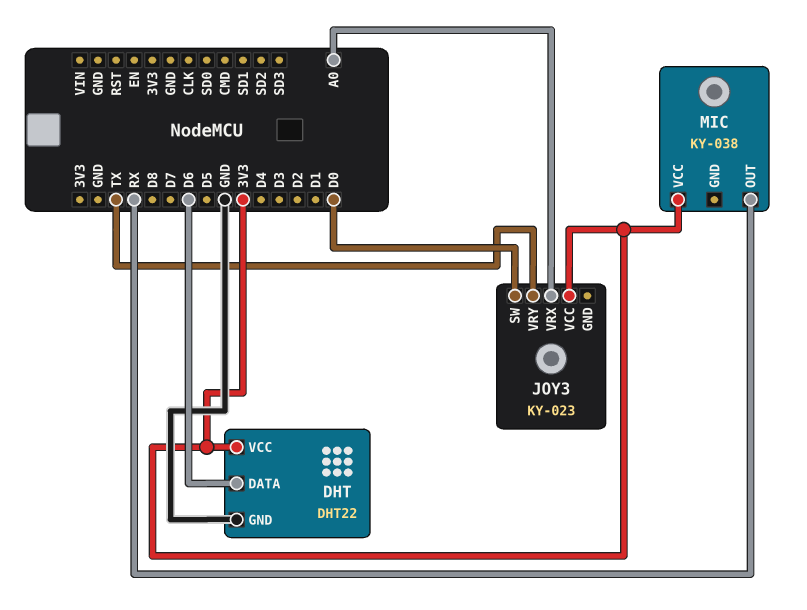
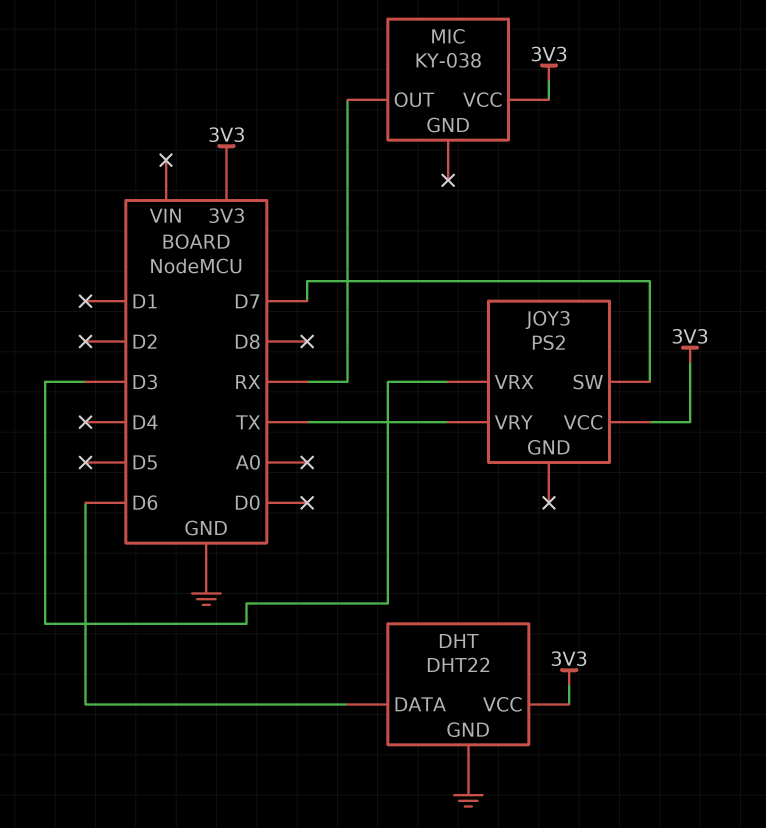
JOY3: KY-023 -> PS2
JOY3 pin SW: D0 -> D7
JOY3 pin VRX: A0 -> D3

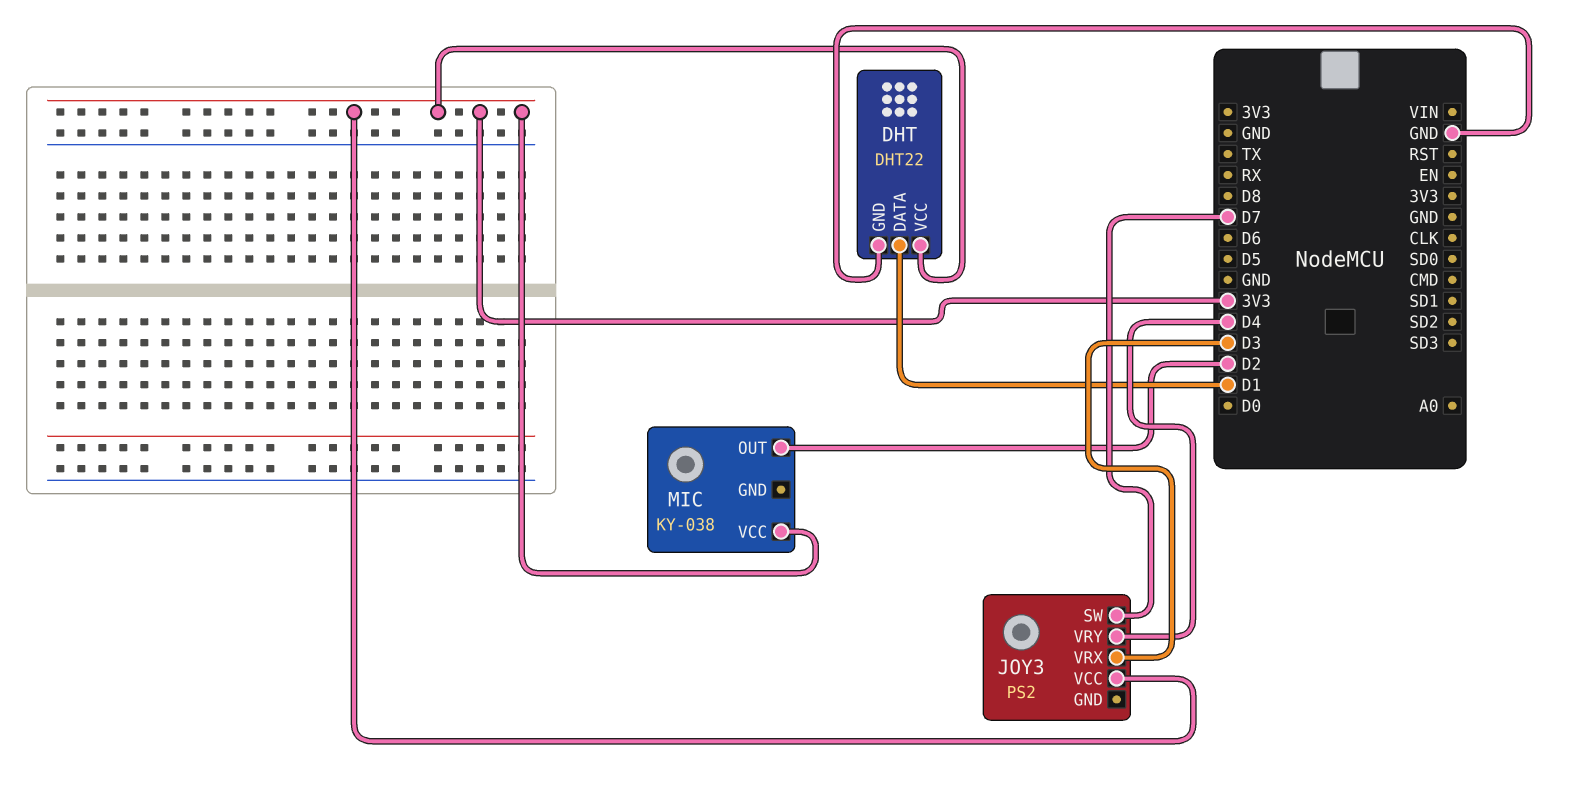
DHT pin DATA: D6 -> D1
JOY3 pin VRY: TX -> D4
MIC pin OUT: RX -> D2

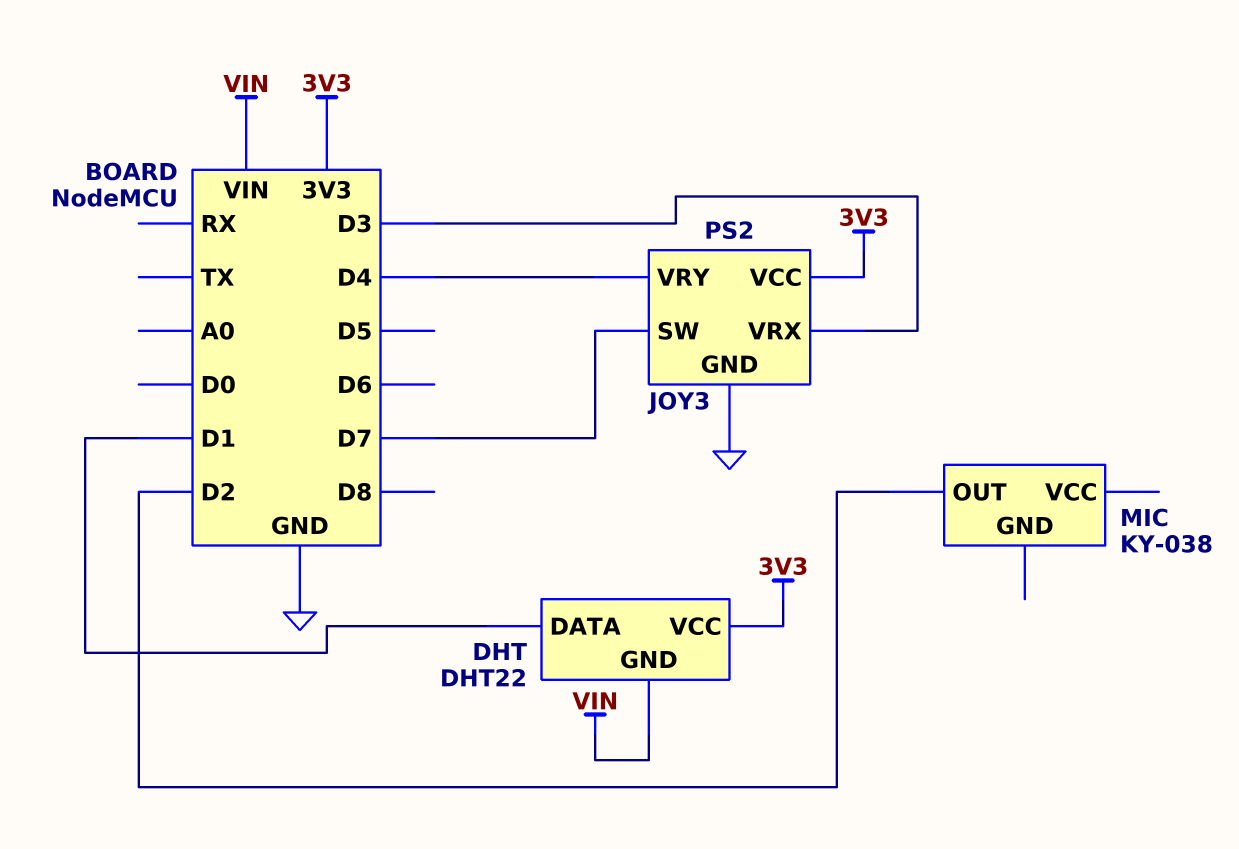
DHT pin GND: GND -> VIN
JOY3 pin GND: none -> GND
MIC pin VCC: 3V3 -> none

